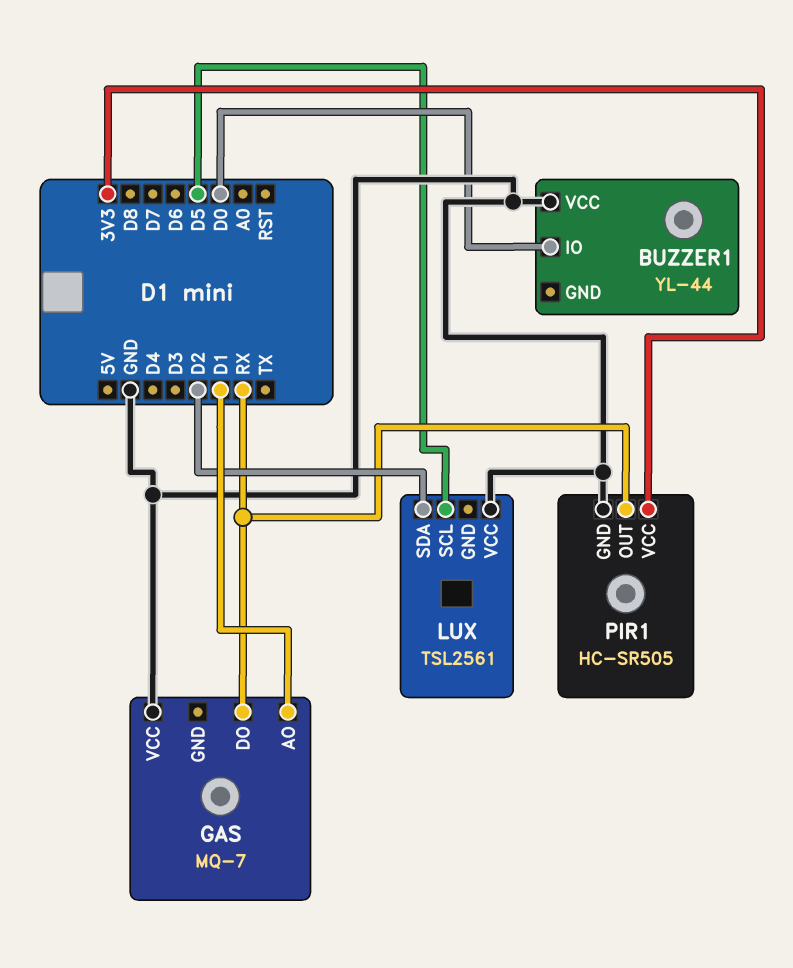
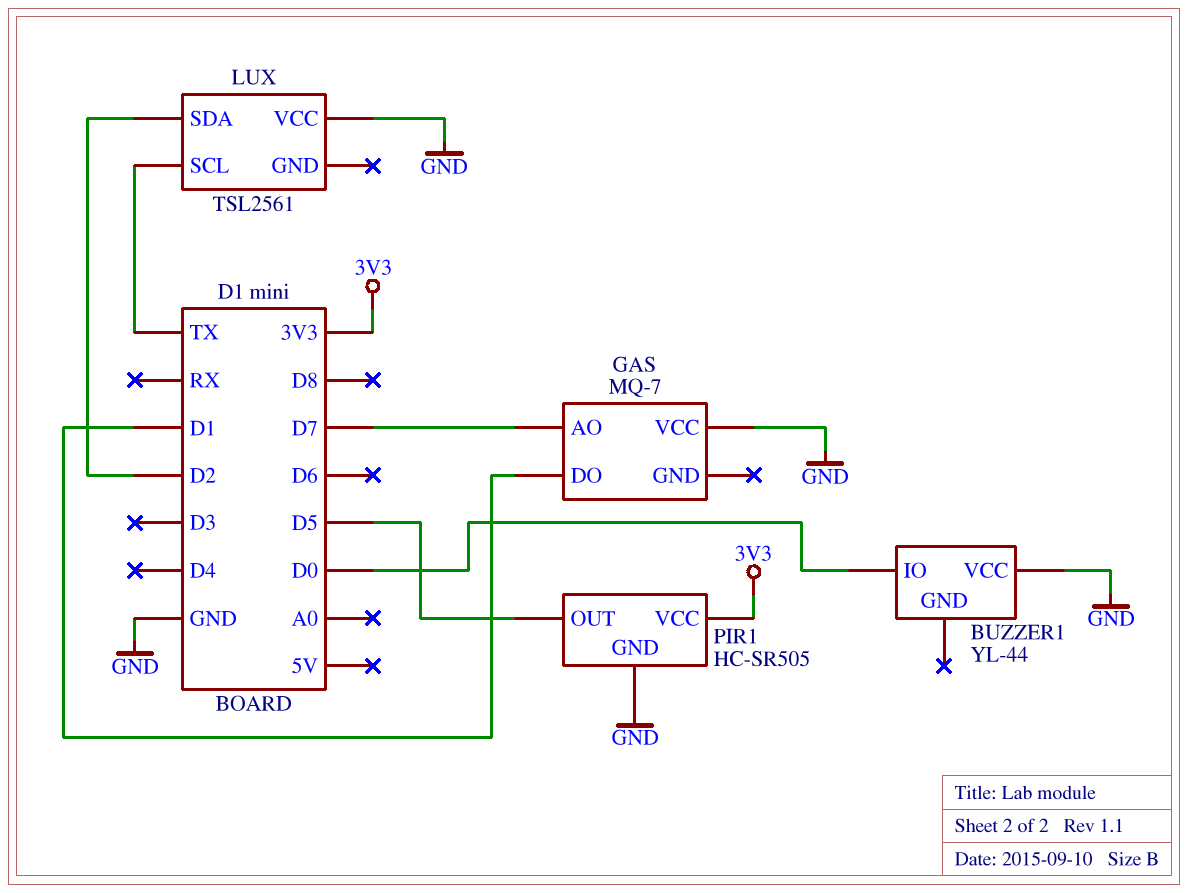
GAS pin AO: D1 -> D7
GAS pin DO: RX -> D1
LUX pin SCL: D5 -> TX
PIR1 pin OUT: RX -> D5

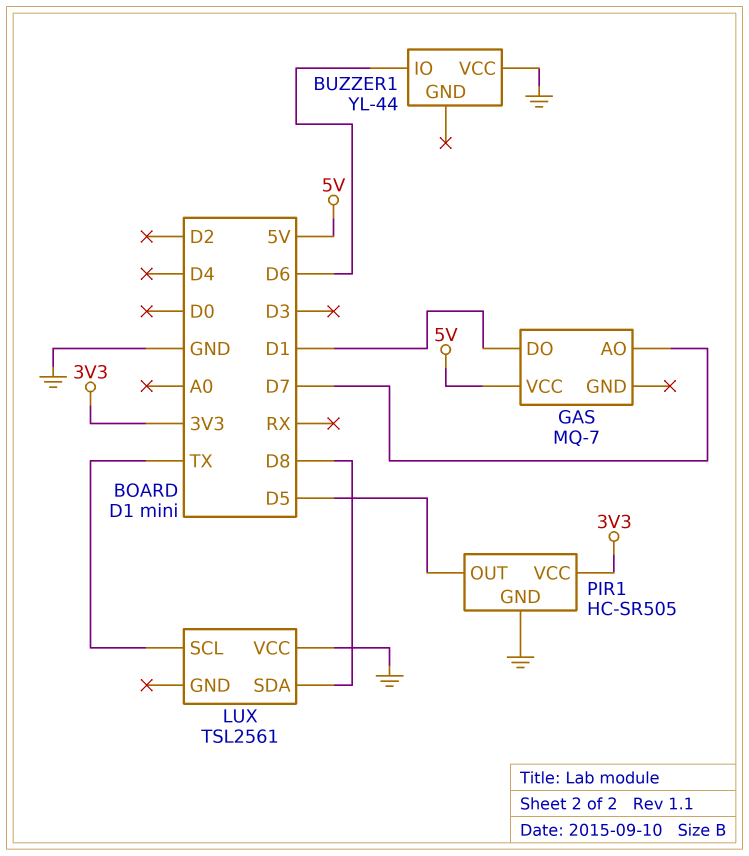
BUZZER1 pin IO: D0 -> D6
GAS pin VCC: GND -> 5V
LUX pin SDA: D2 -> D8

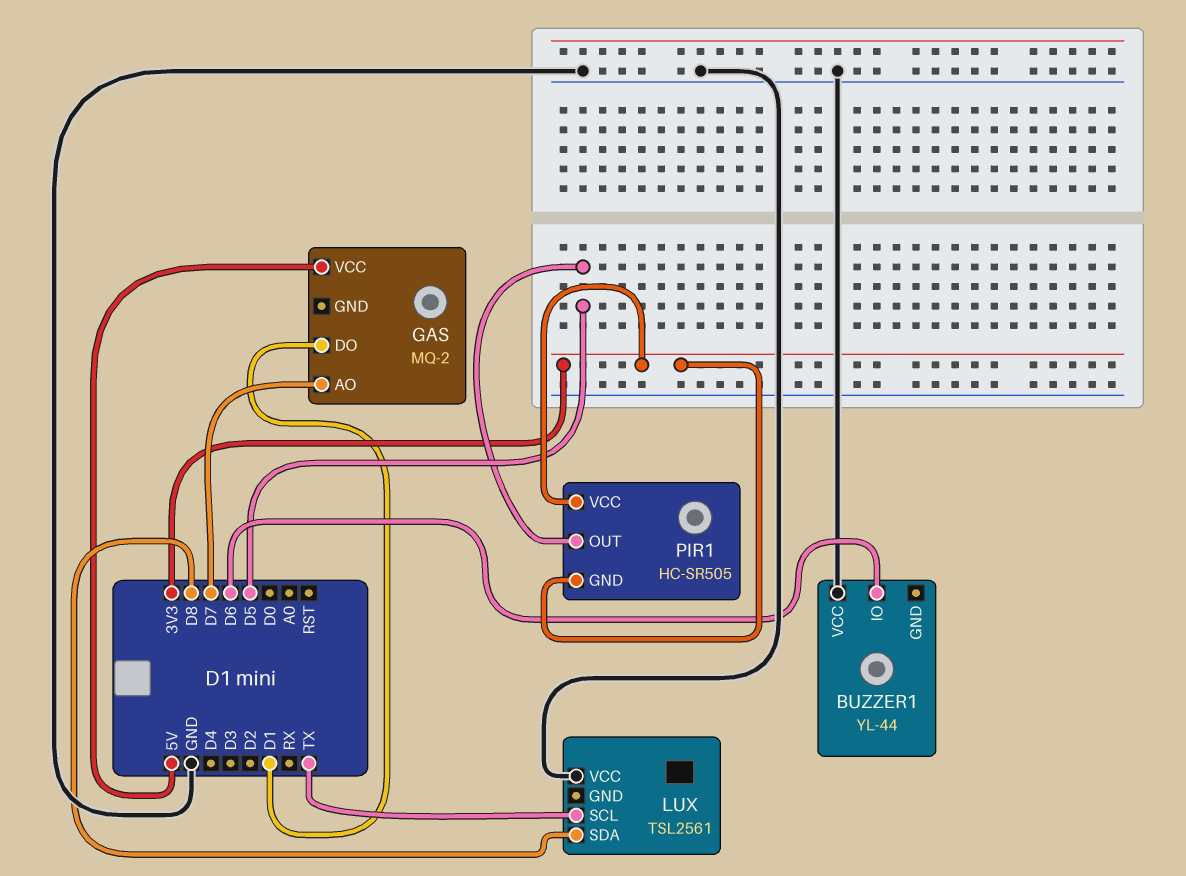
GAS: MQ-7 -> MQ-2
PIR1 pin GND: GND -> 3V3

